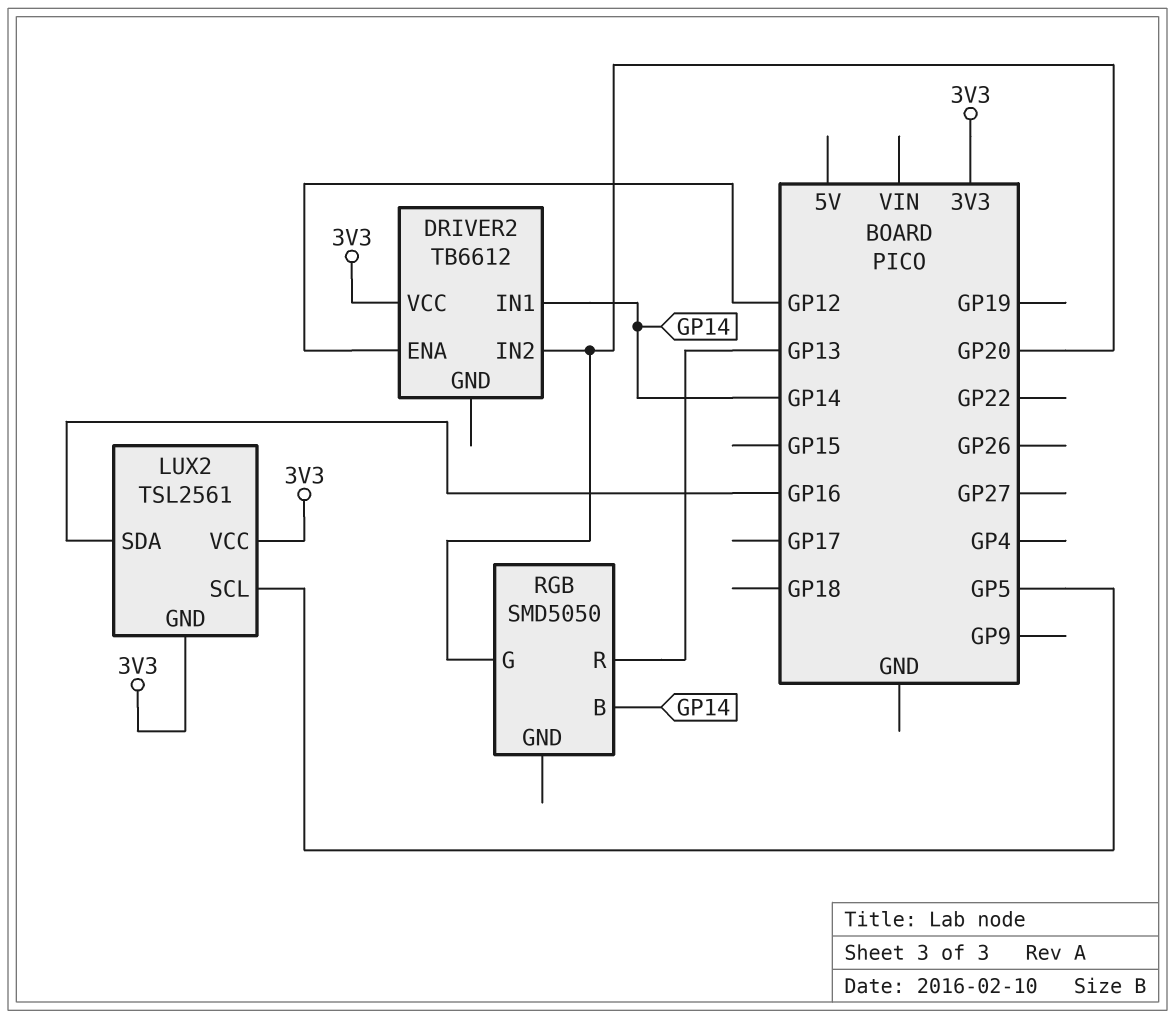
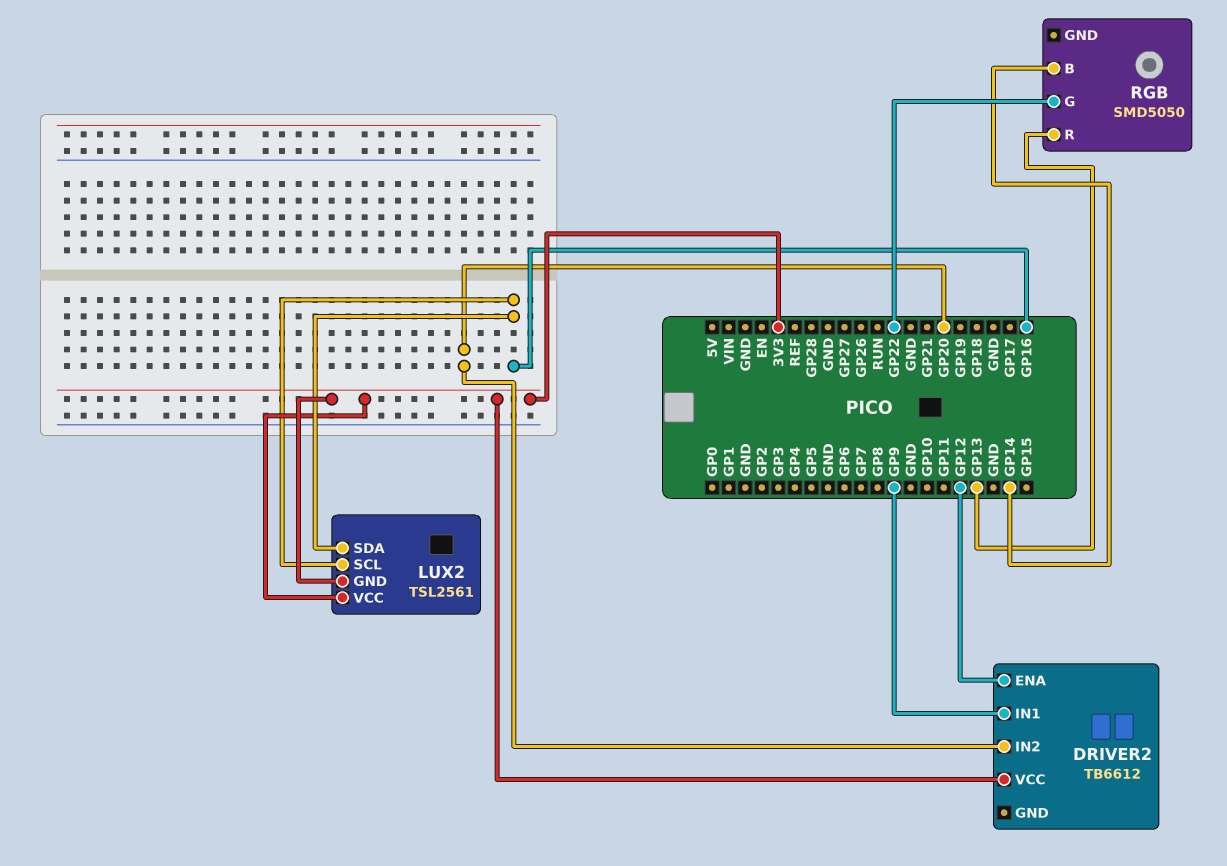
DRIVER2 pin IN1: GP14 -> GP9
LUX2 pin SCL: GP5 -> GP16
RGB pin G: GP20 -> GP22

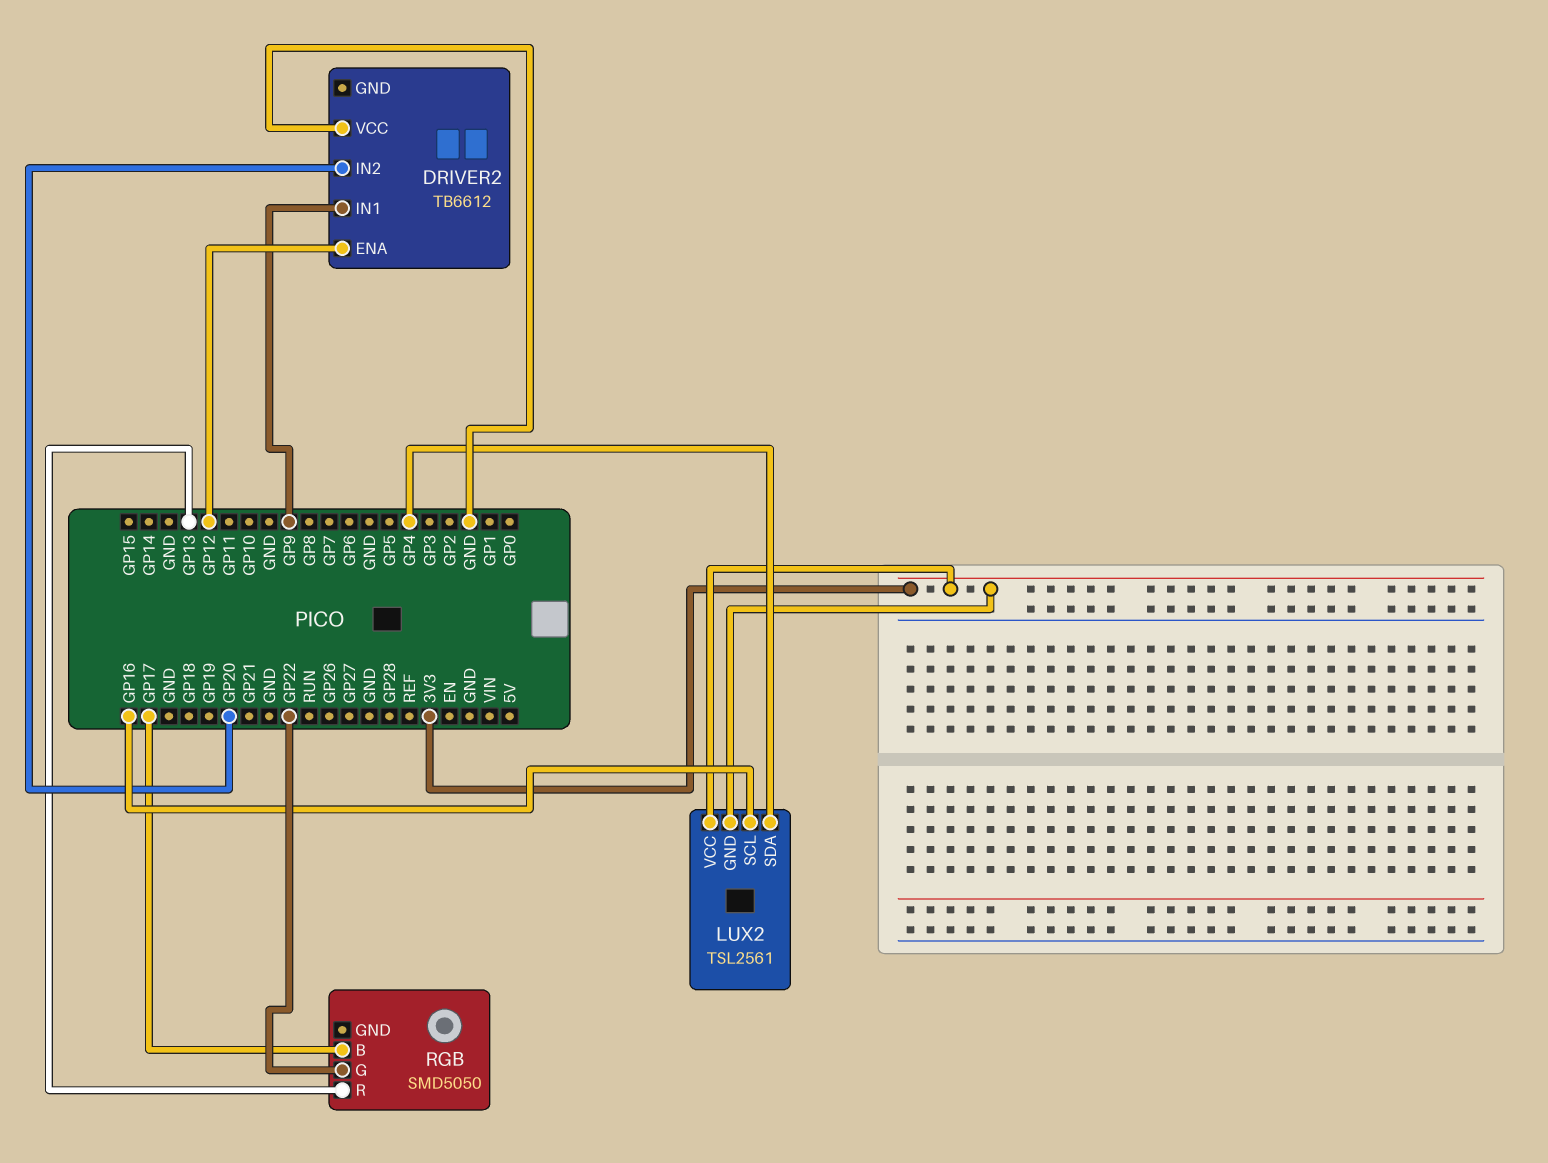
DRIVER2 pin VCC: 3V3 -> GND
LUX2 pin SDA: GP16 -> GP4
RGB pin B: GP14 -> GP17

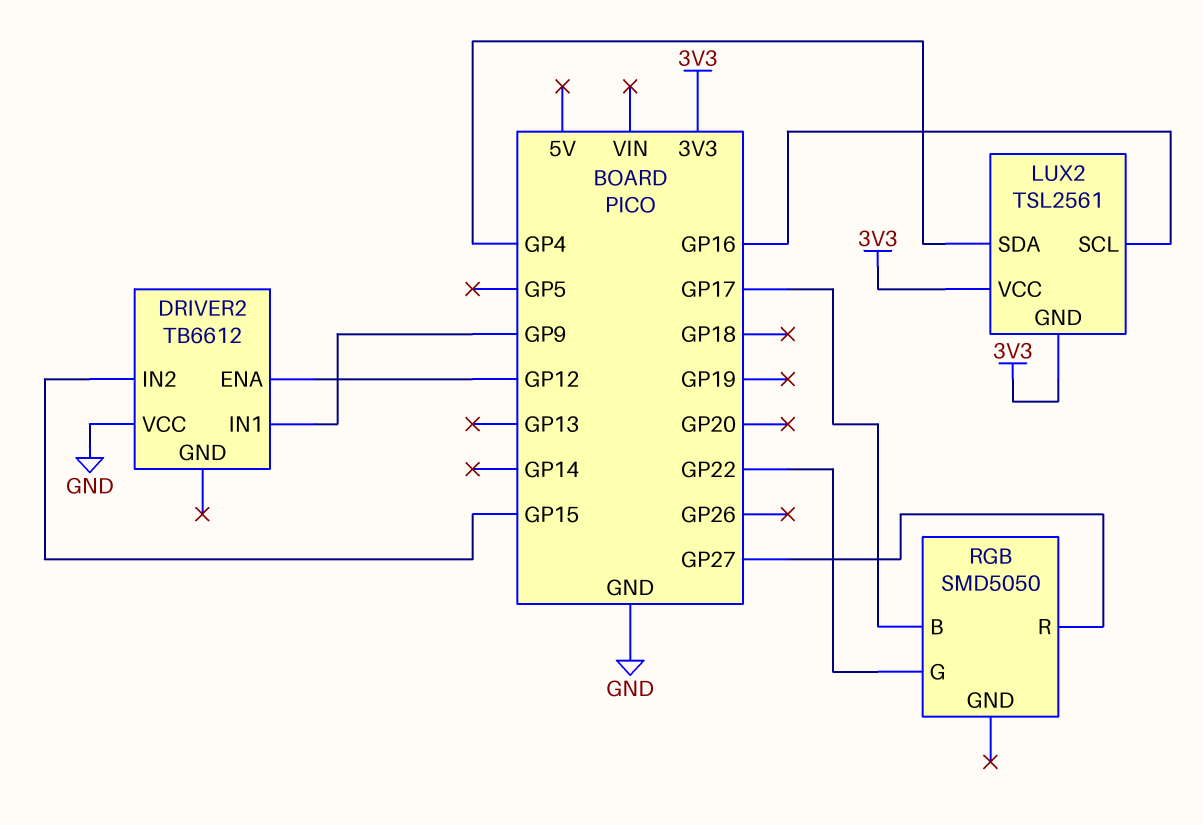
DRIVER2 pin IN2: GP20 -> GP15
RGB pin R: GP13 -> GP27

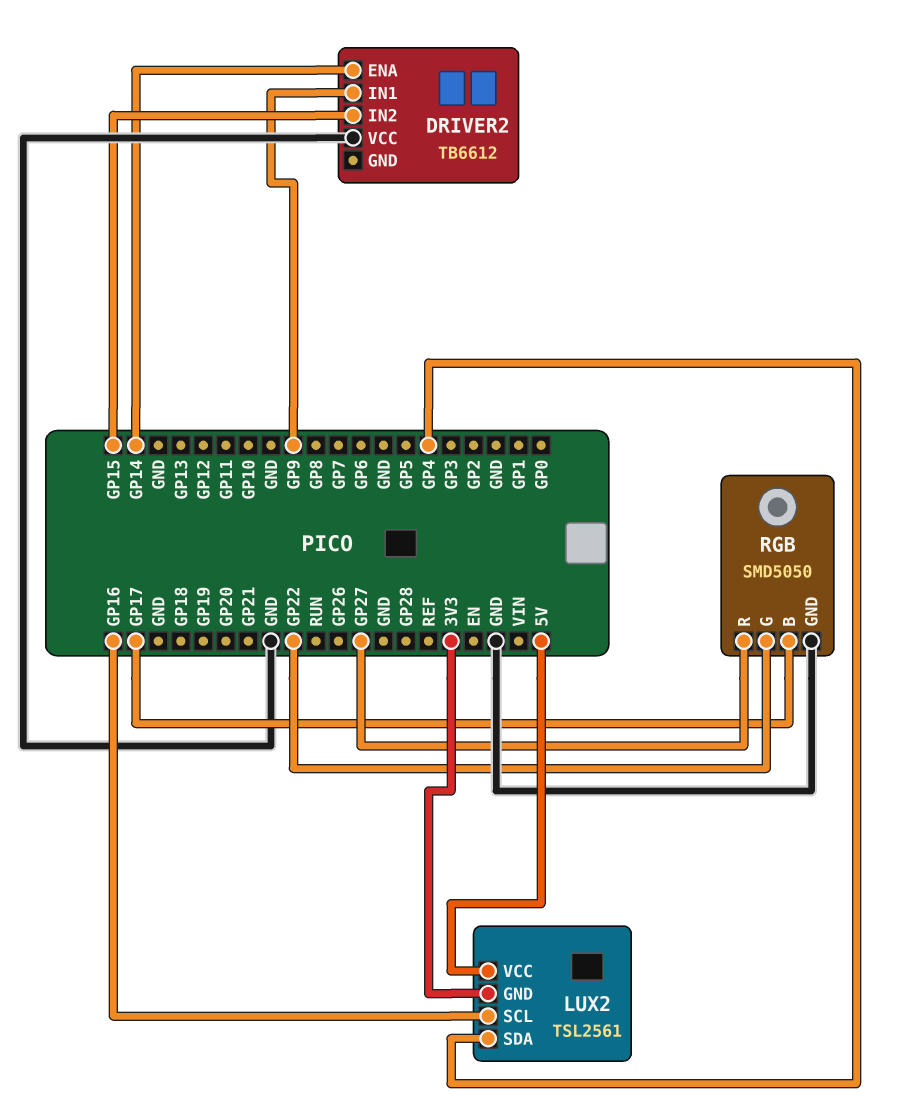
DRIVER2 pin ENA: GP12 -> GP14
LUX2 pin VCC: 3V3 -> 5V
RGB pin GND: none -> GND

